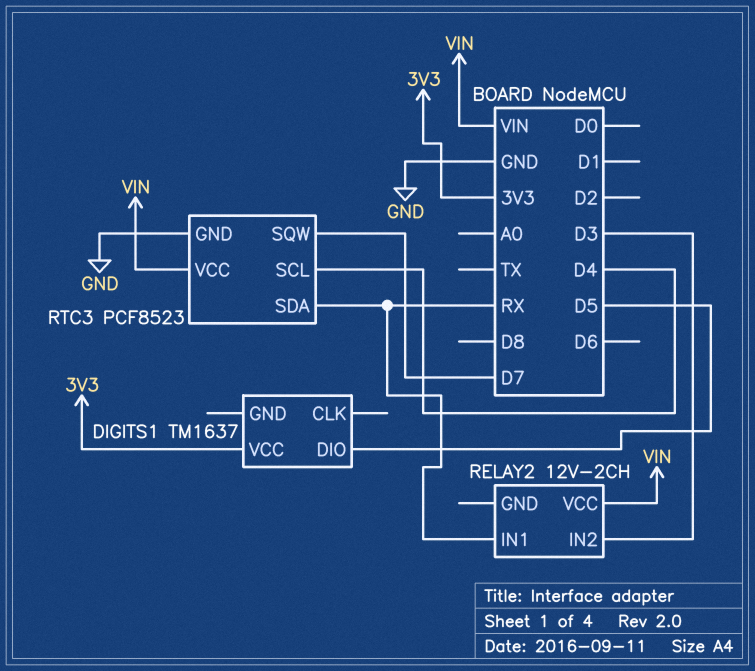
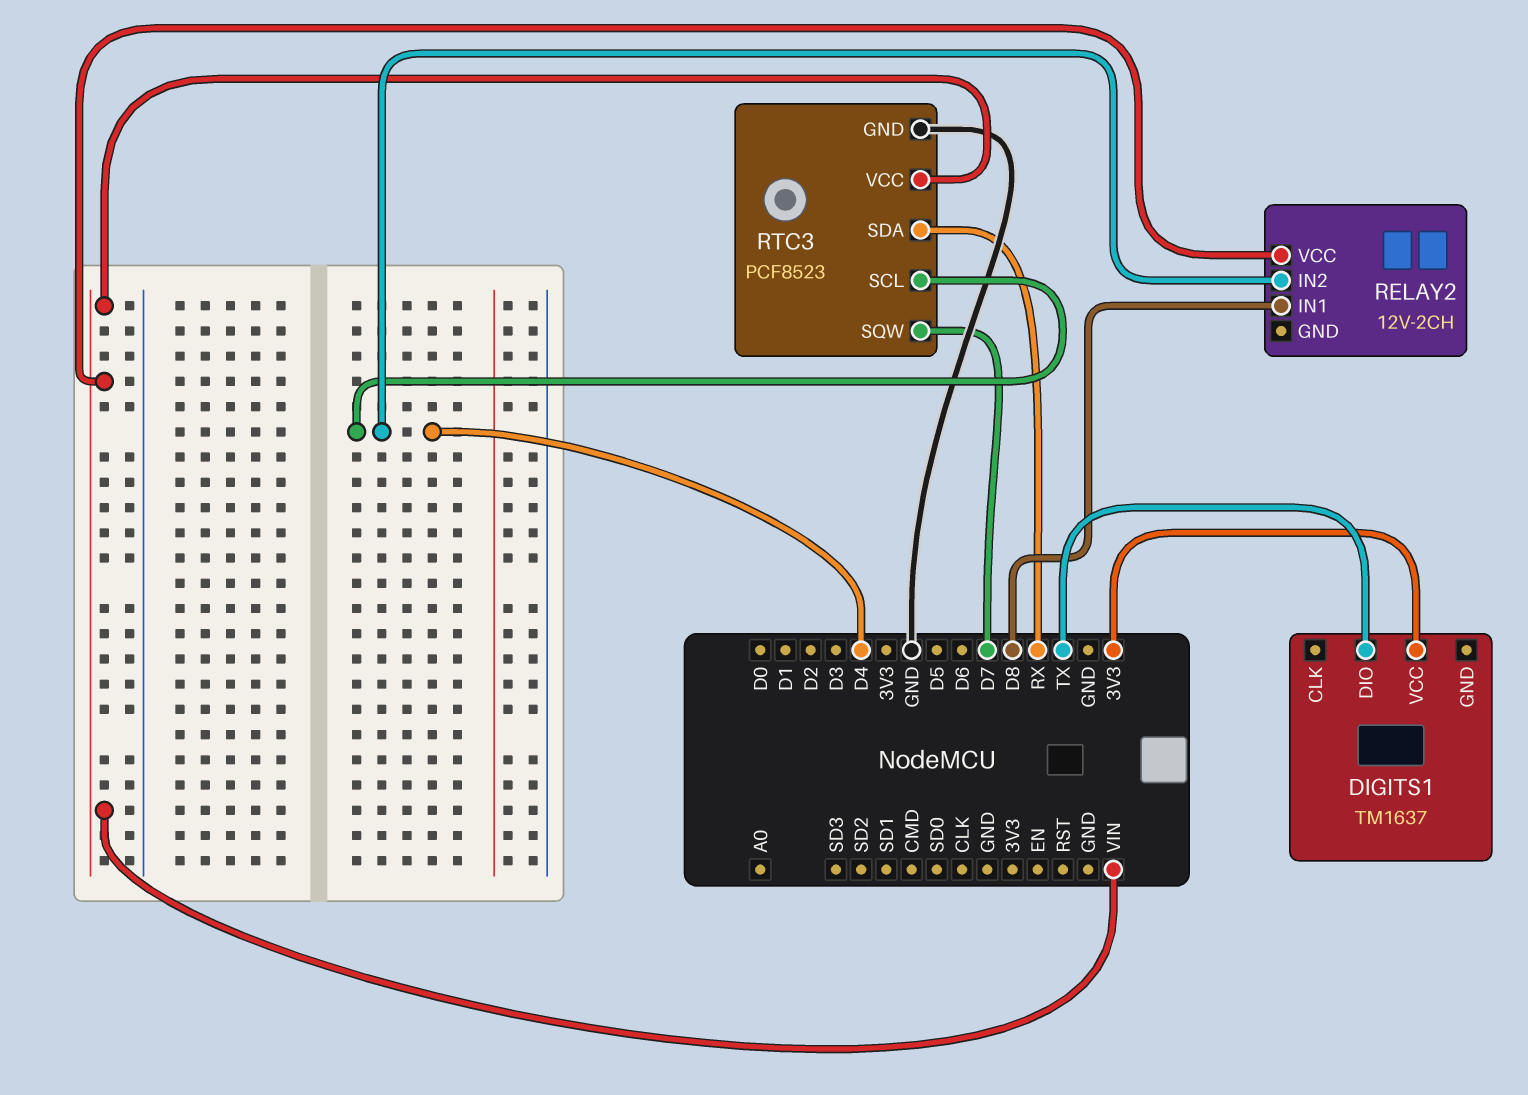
DIGITS1 pin DIO: D5 -> TX
RELAY2 pin IN1: RX -> D8
RELAY2 pin IN2: D3 -> D4

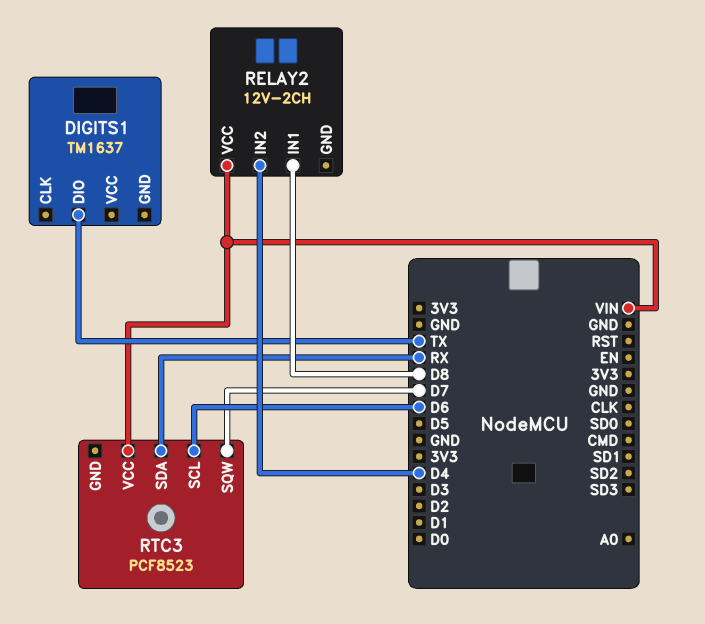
DIGITS1 pin VCC: 3V3 -> none
RTC3 pin GND: GND -> none
RTC3 pin SCL: D4 -> D6

